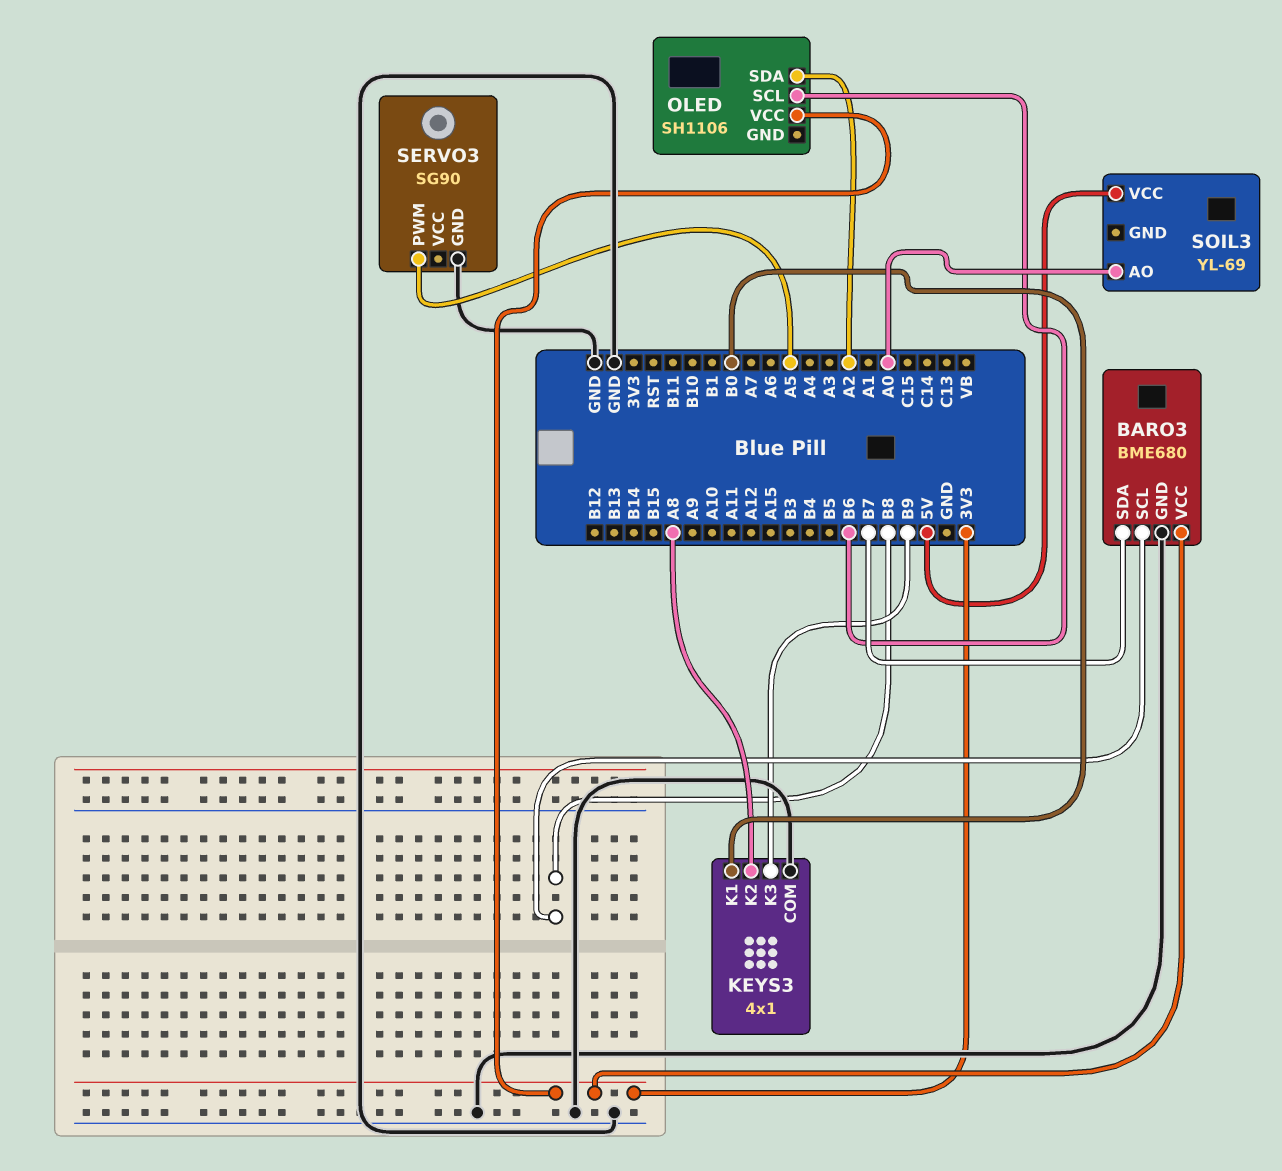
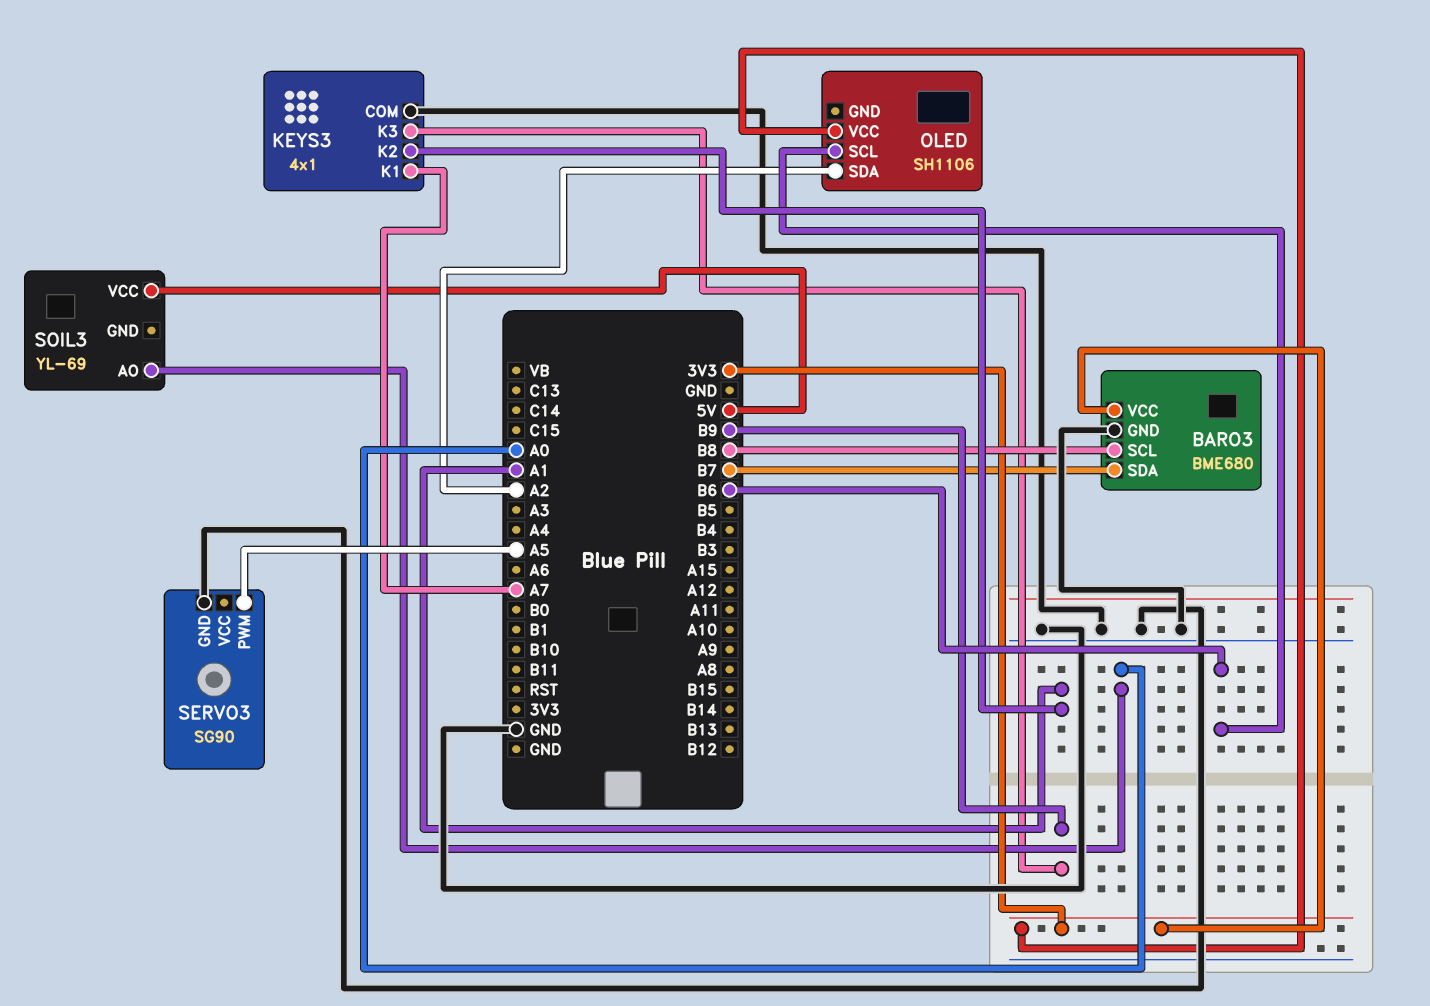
KEYS3 pin K1: B0 -> A7
KEYS3 pin K2: A8 -> A1

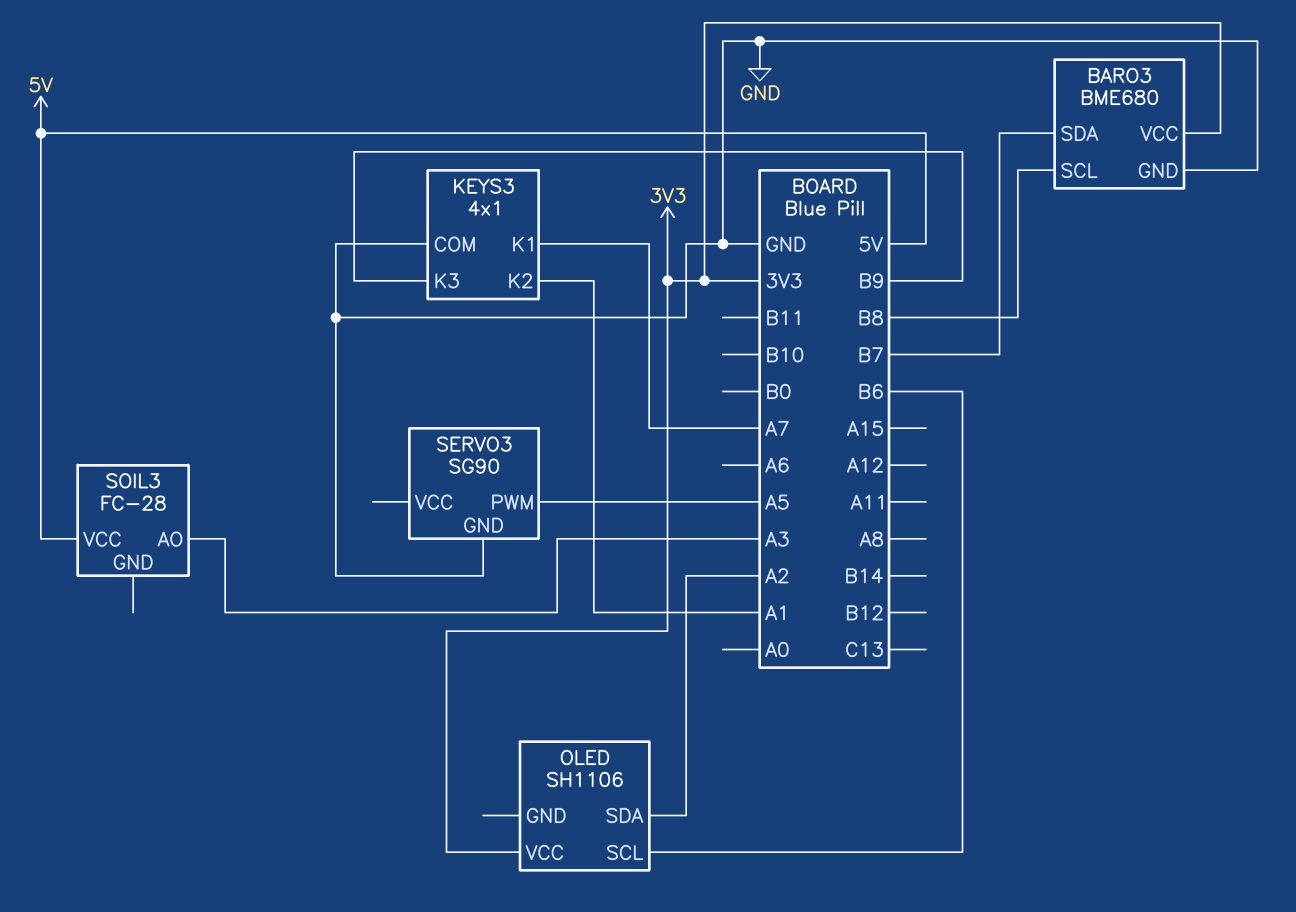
SOIL3: YL-69 -> FC-28
SOIL3 pin AO: A0 -> A3

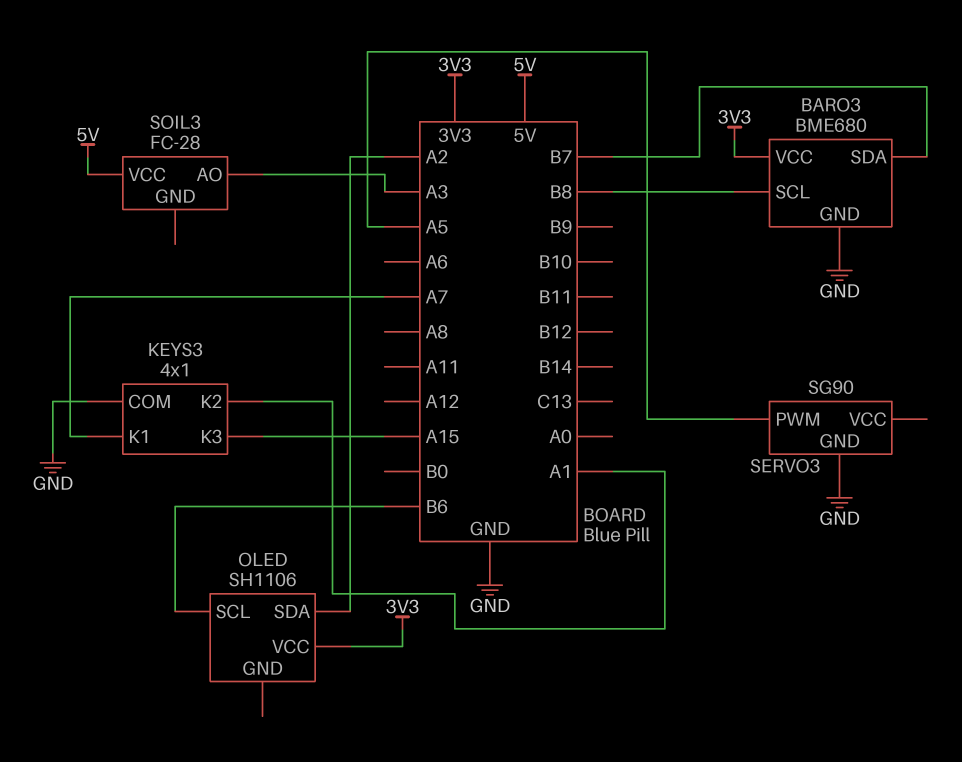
KEYS3 pin K3: B9 -> A15

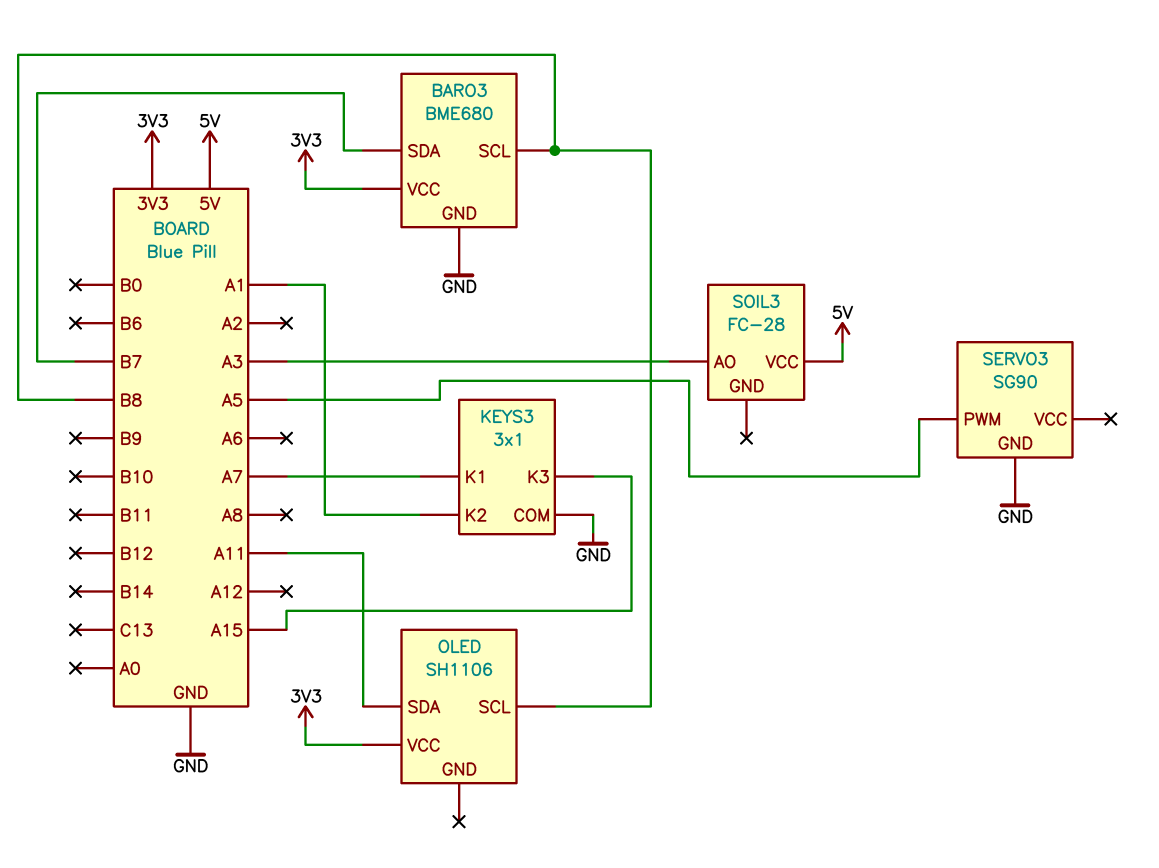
KEYS3: 4x1 -> 3x1
OLED pin SCL: B6 -> B8
OLED pin SDA: A2 -> A11

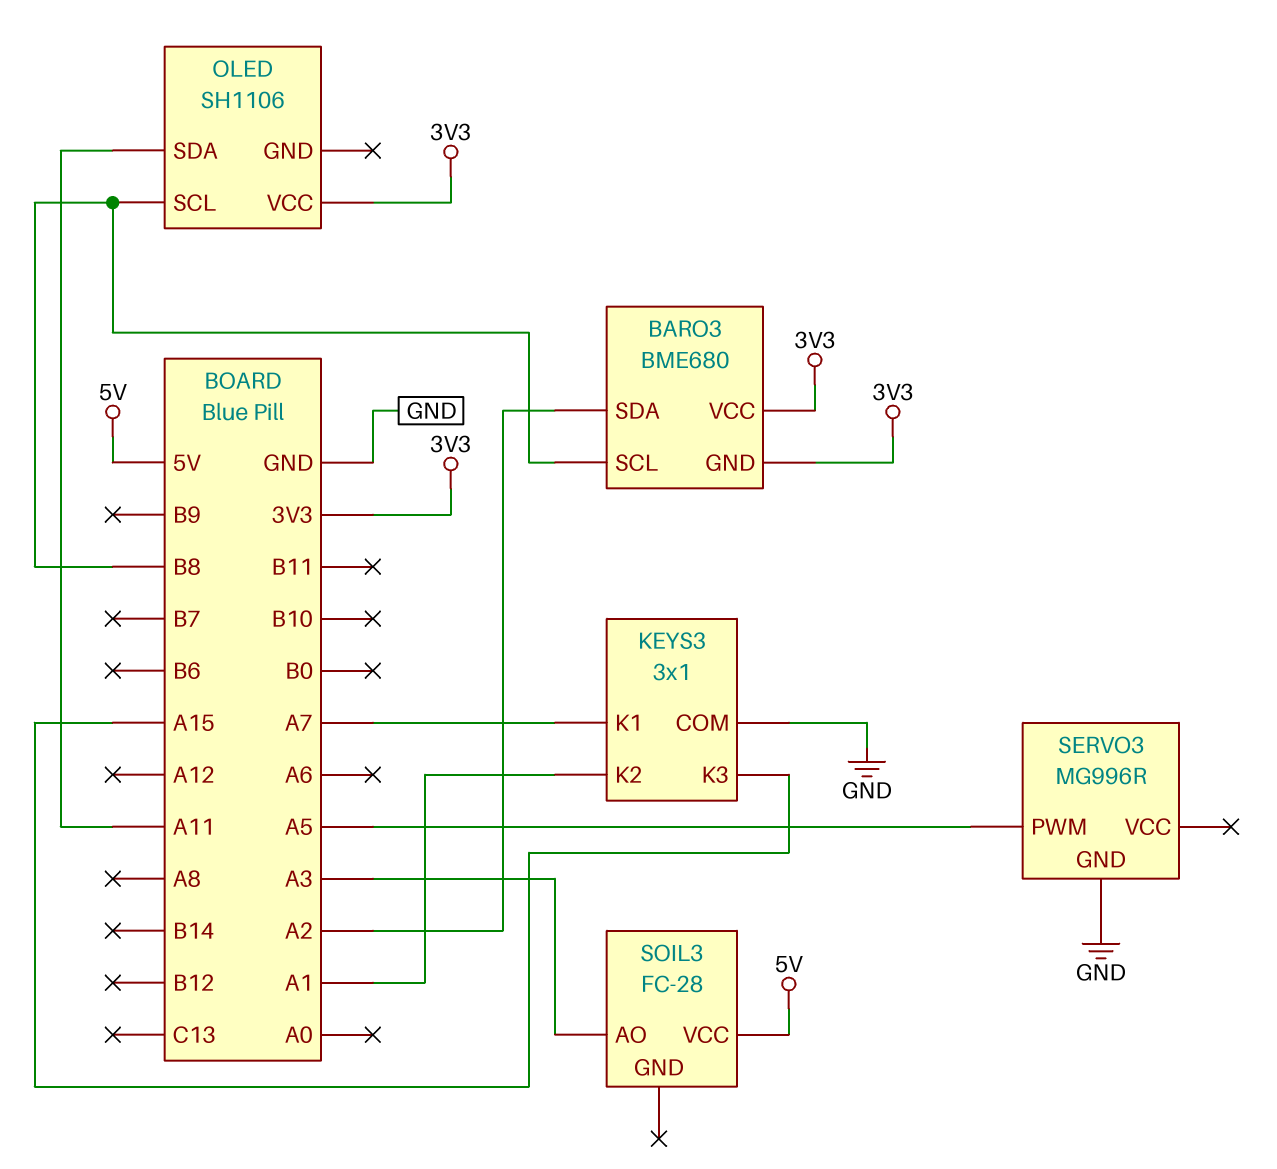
BARO3 pin GND: GND -> 3V3
BARO3 pin SDA: B7 -> A2
SERVO3: SG90 -> MG996R

